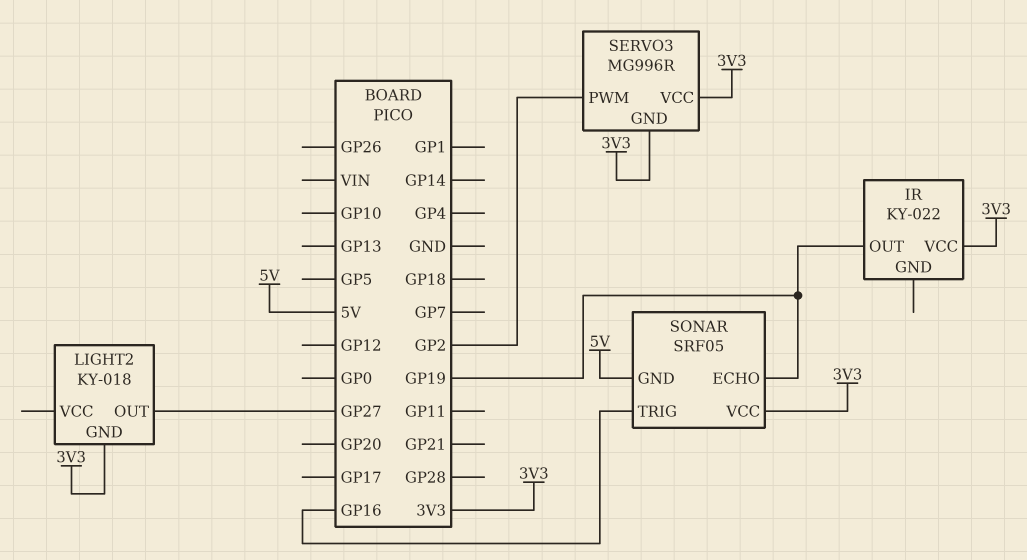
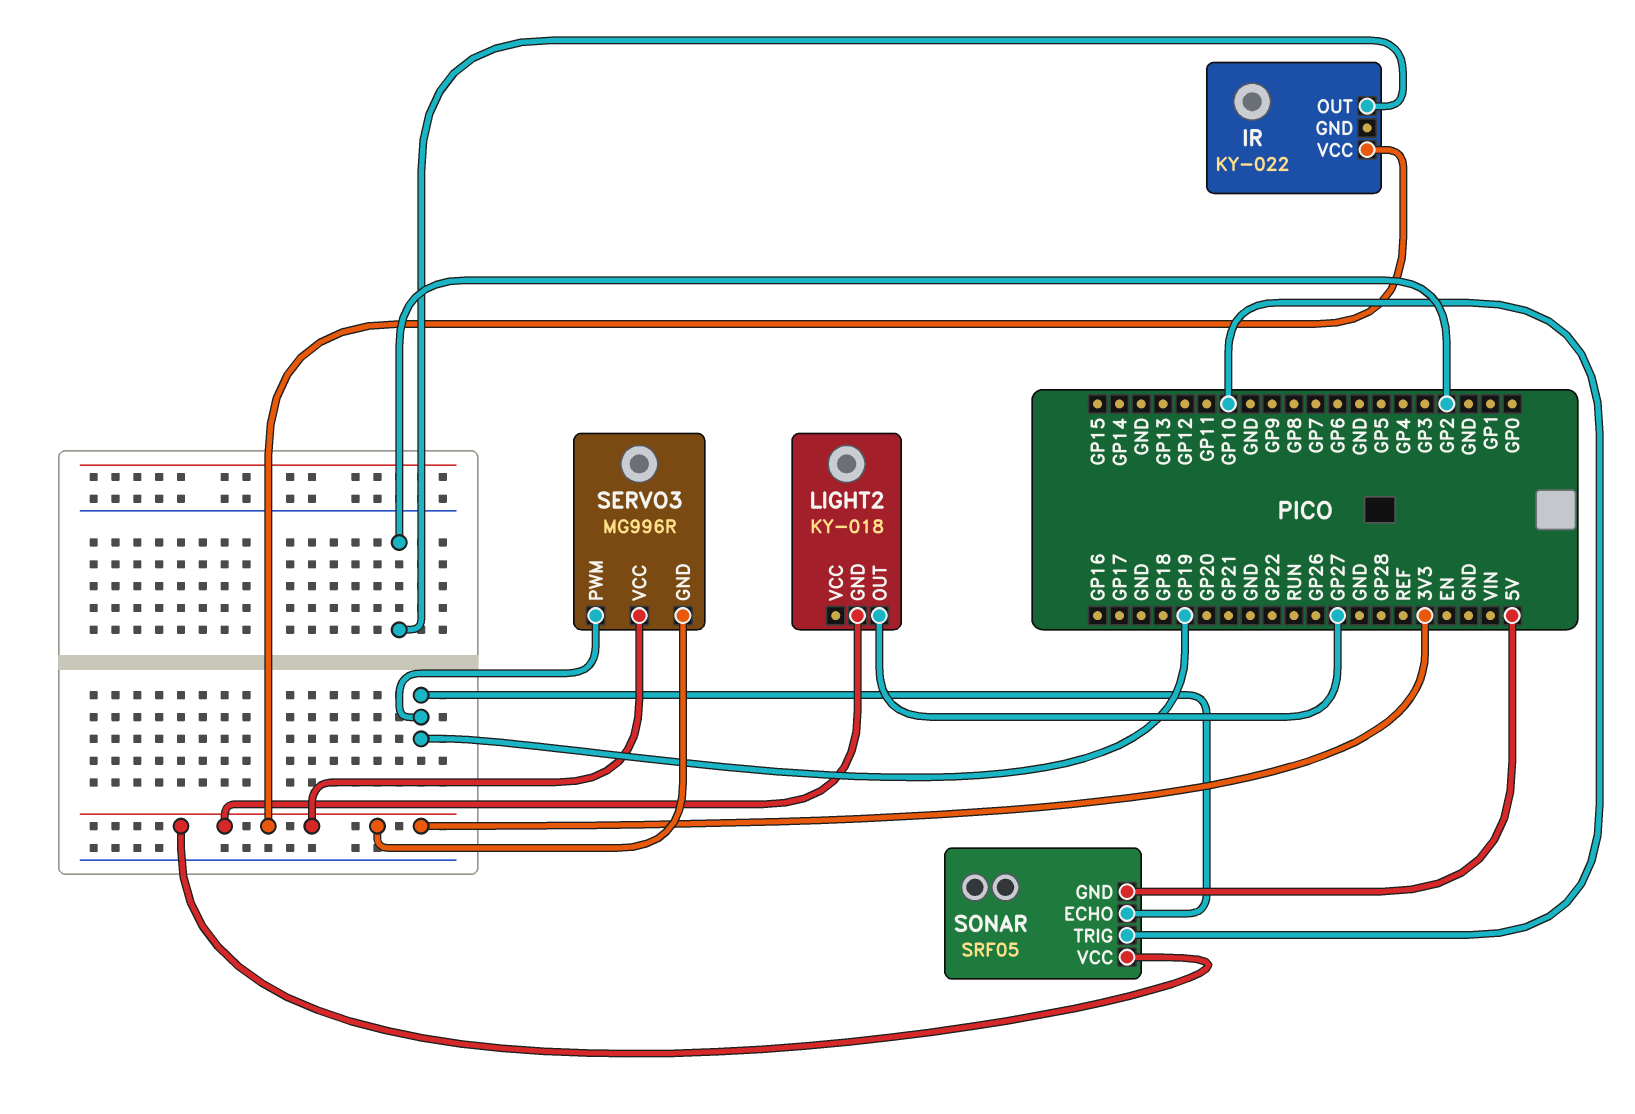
IR pin OUT: GP19 -> GP2
SERVO3 pin PWM: GP2 -> GP19
SONAR pin TRIG: GP16 -> GP10

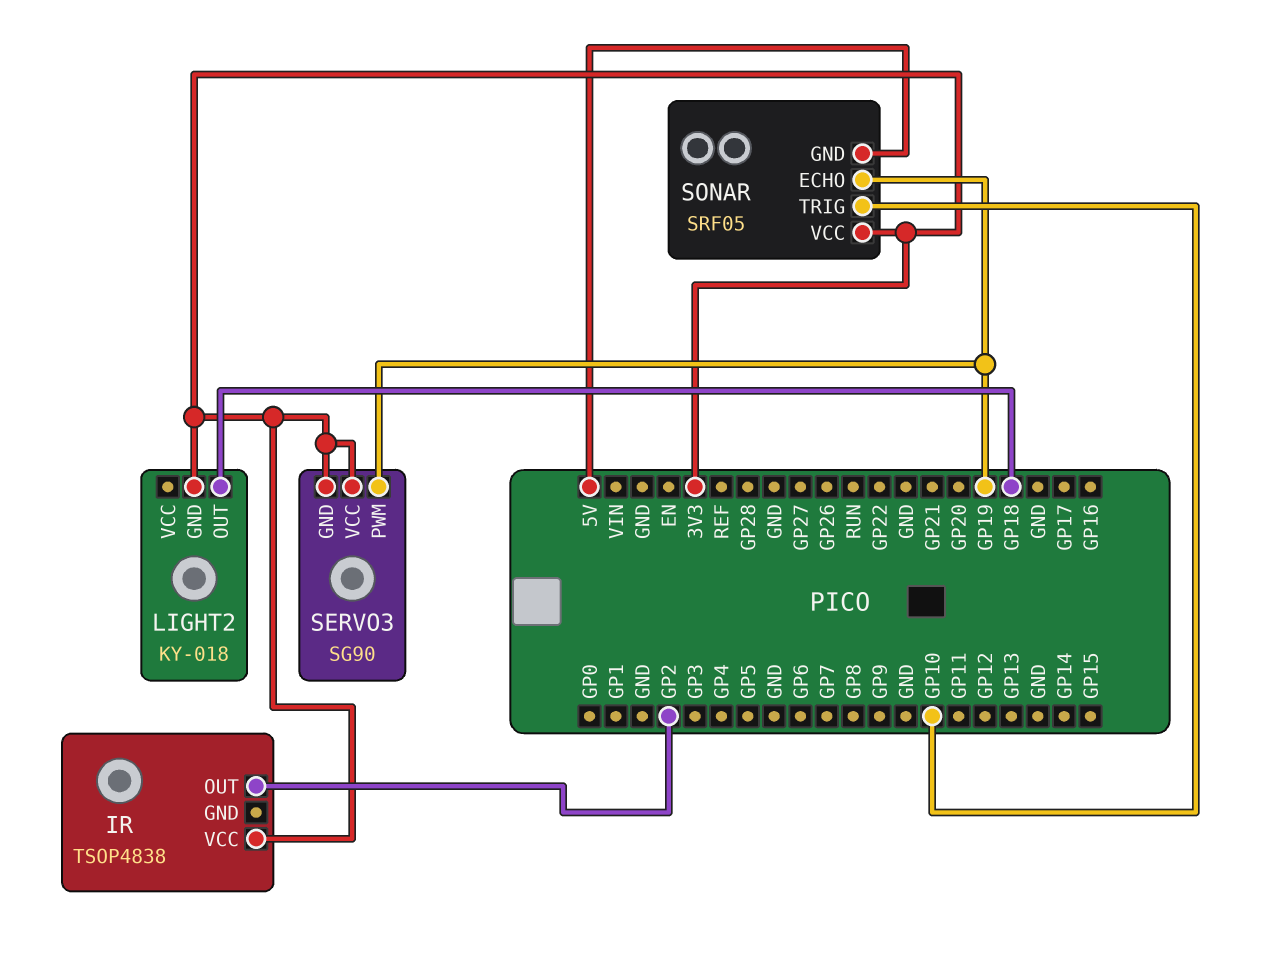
IR: KY-022 -> TSOP4838
LIGHT2 pin OUT: GP27 -> GP18
SERVO3: MG996R -> SG90

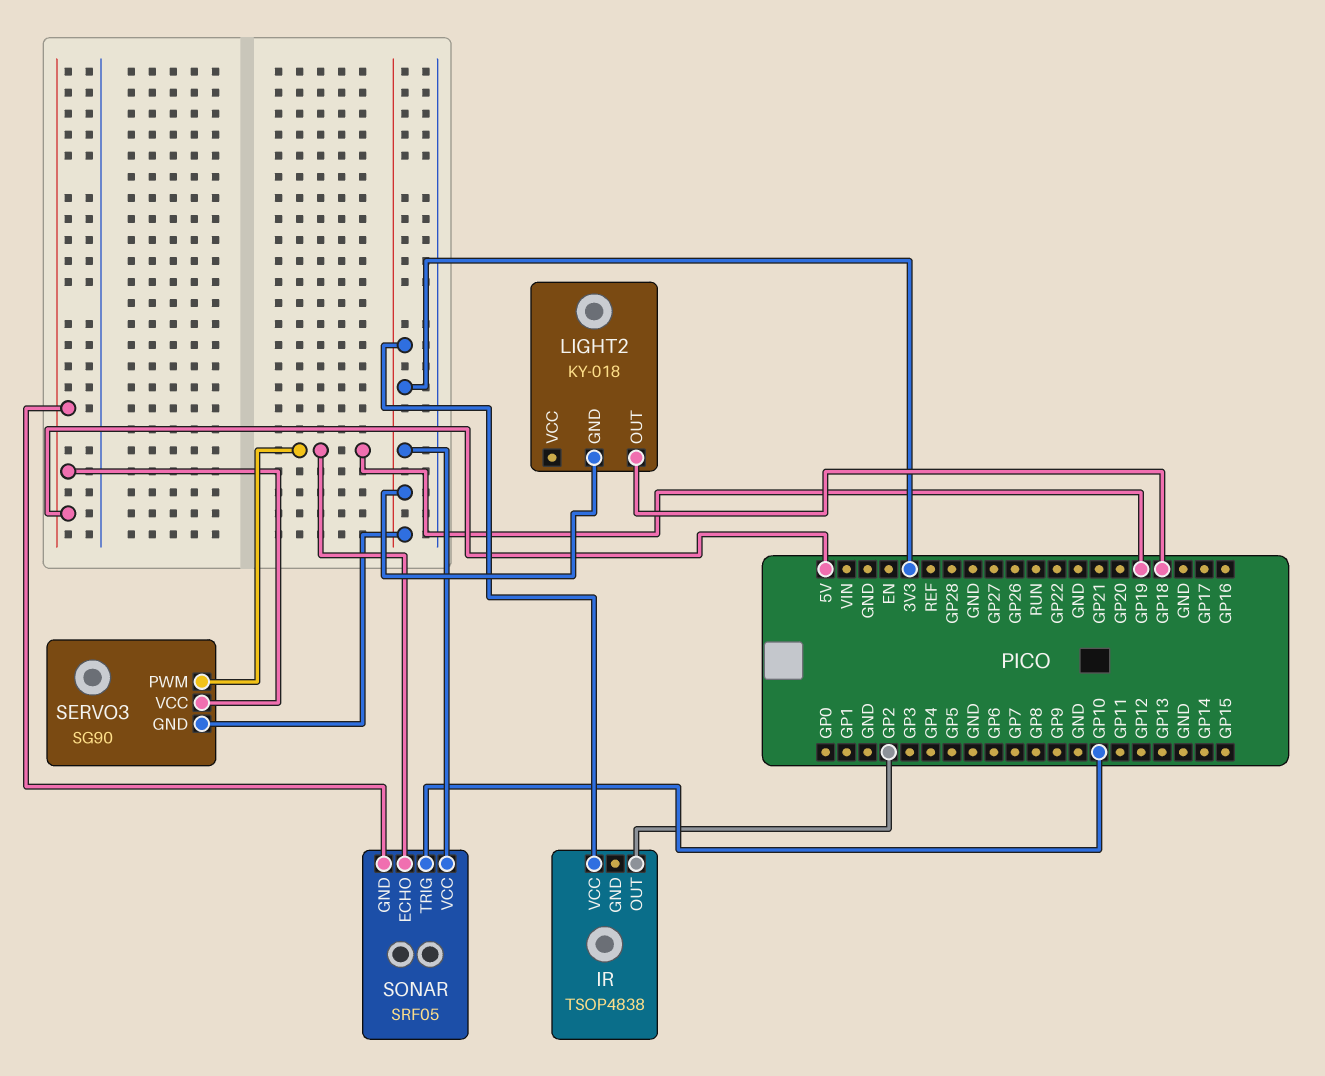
SERVO3 pin VCC: 3V3 -> 5V

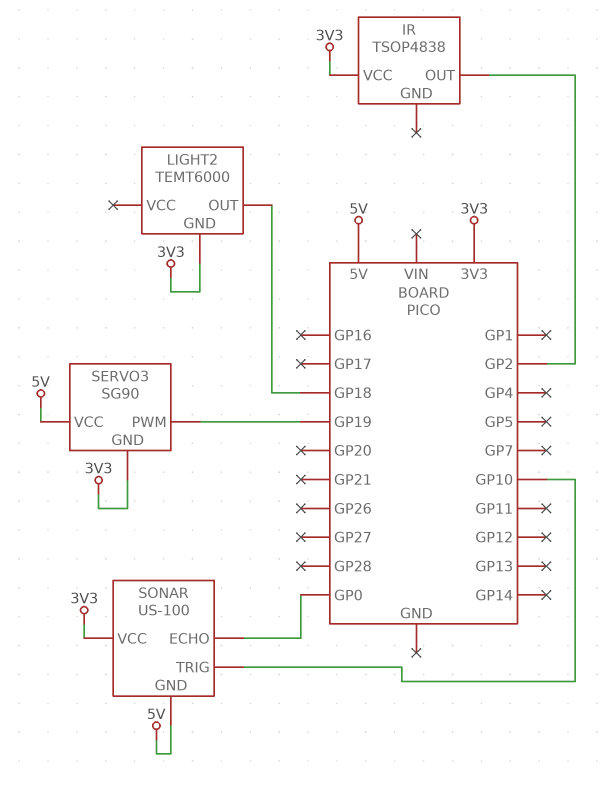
LIGHT2: KY-018 -> TEMT6000
SONAR: SRF05 -> US-100
SONAR pin ECHO: GP19 -> GP0

